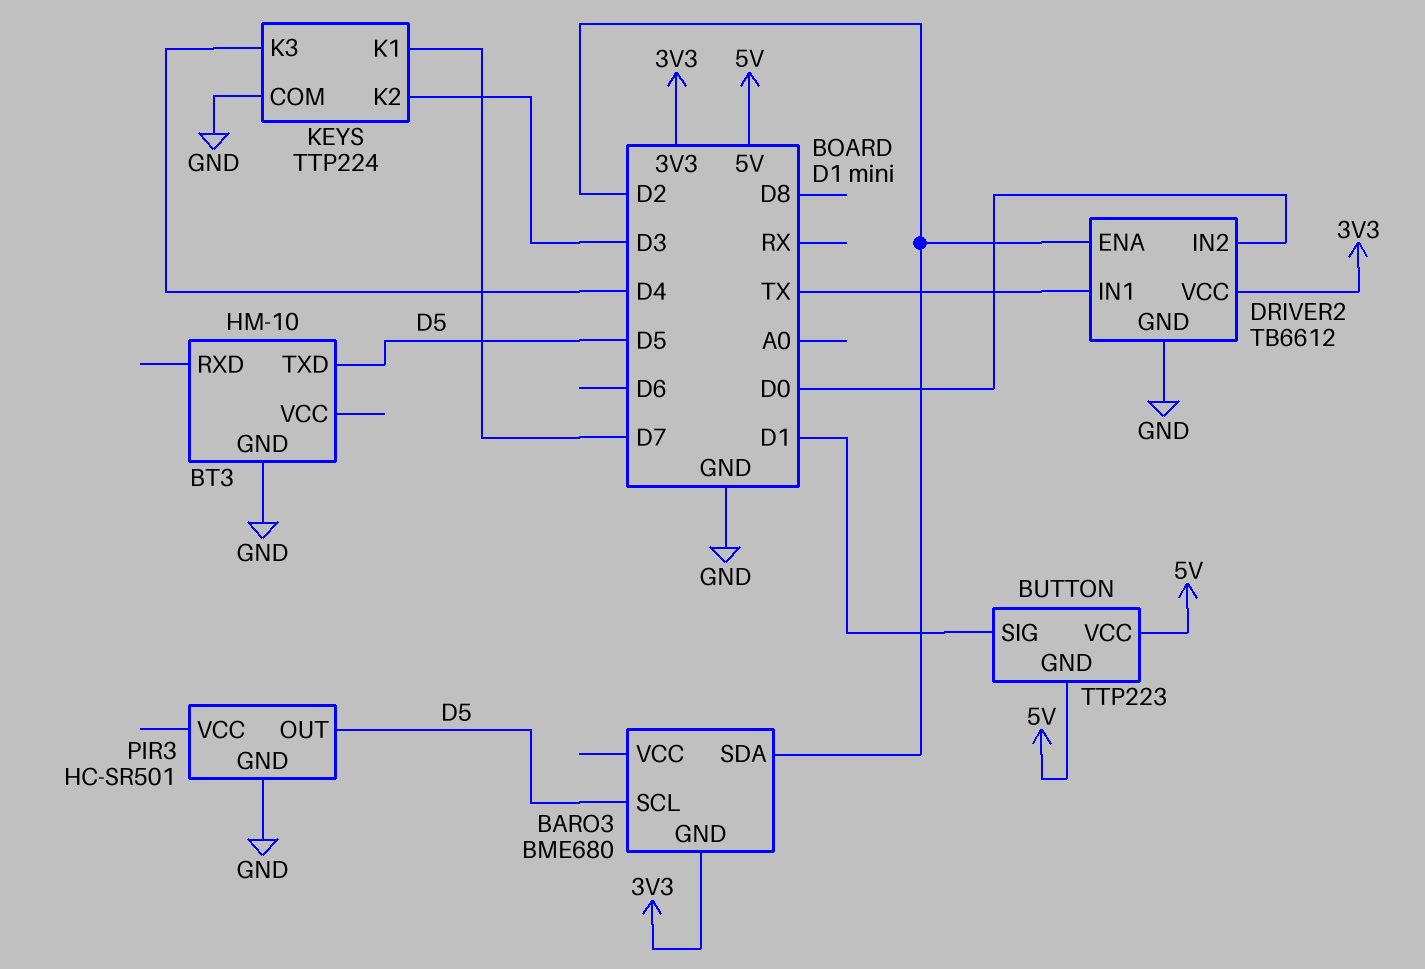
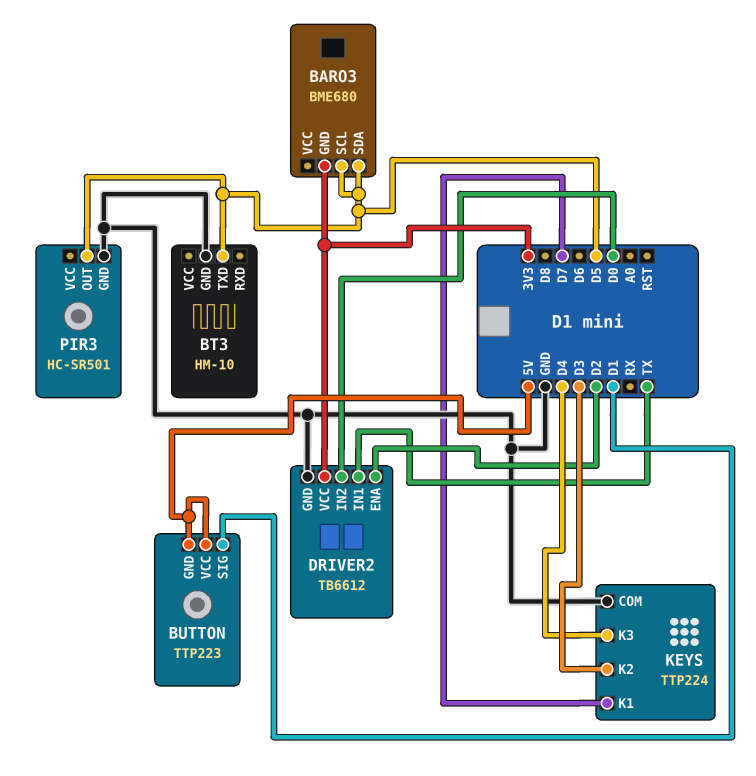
BARO3 pin SDA: D2 -> D5

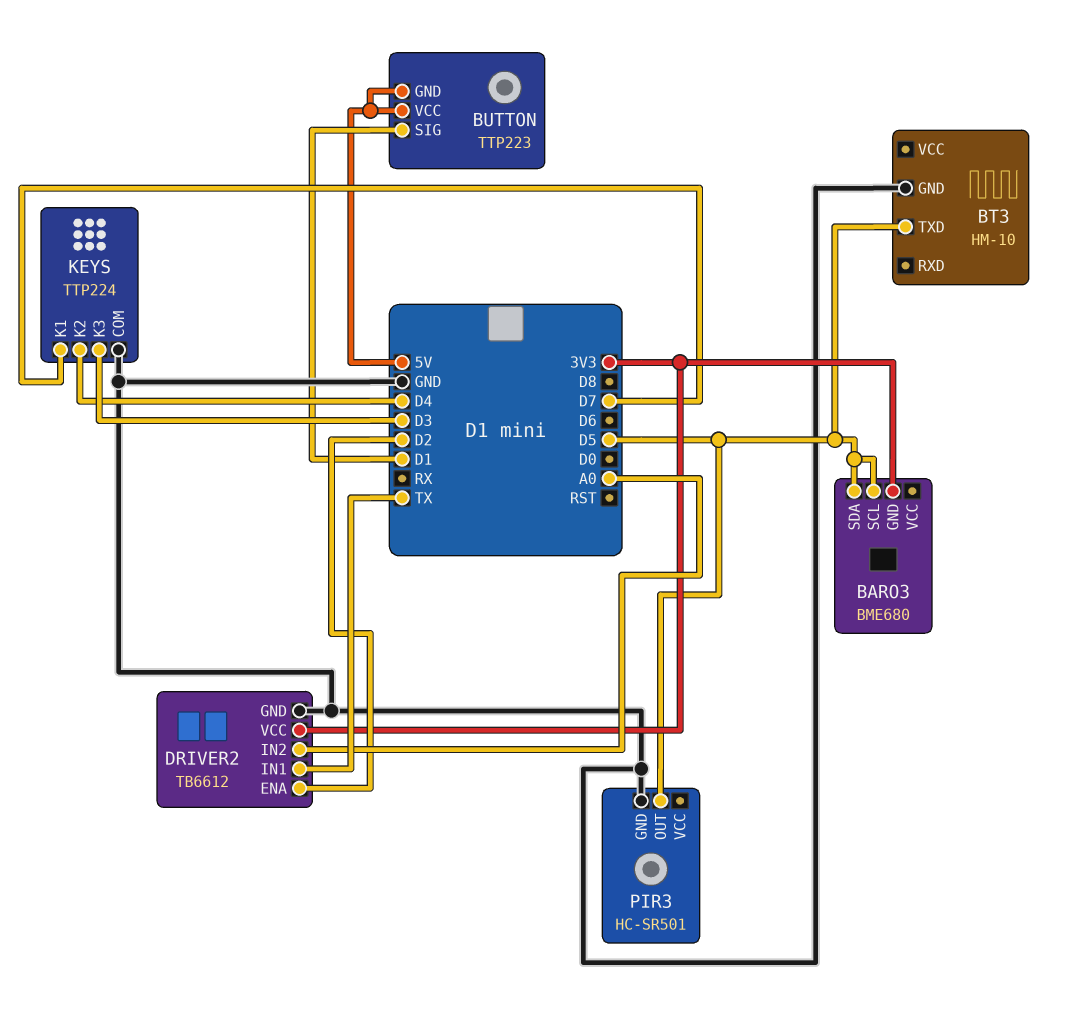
DRIVER2 pin IN2: D0 -> A0
KEYS pin K2: D3 -> D4
KEYS pin K3: D4 -> D3

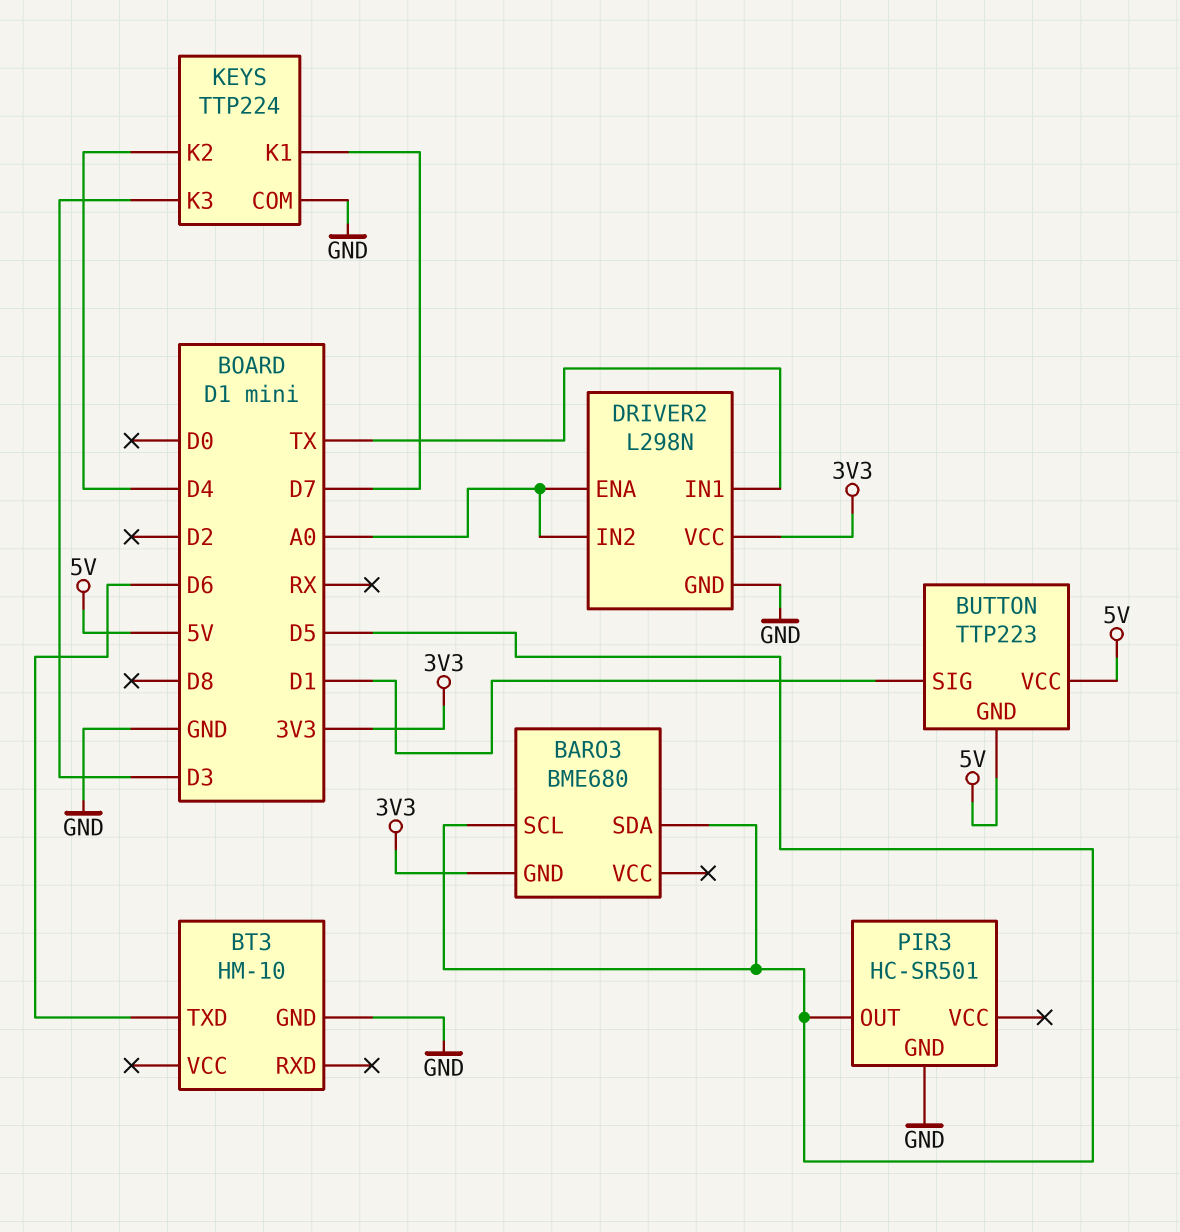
BT3 pin TXD: D5 -> D6
DRIVER2: TB6612 -> L298N
DRIVER2 pin ENA: D2 -> A0

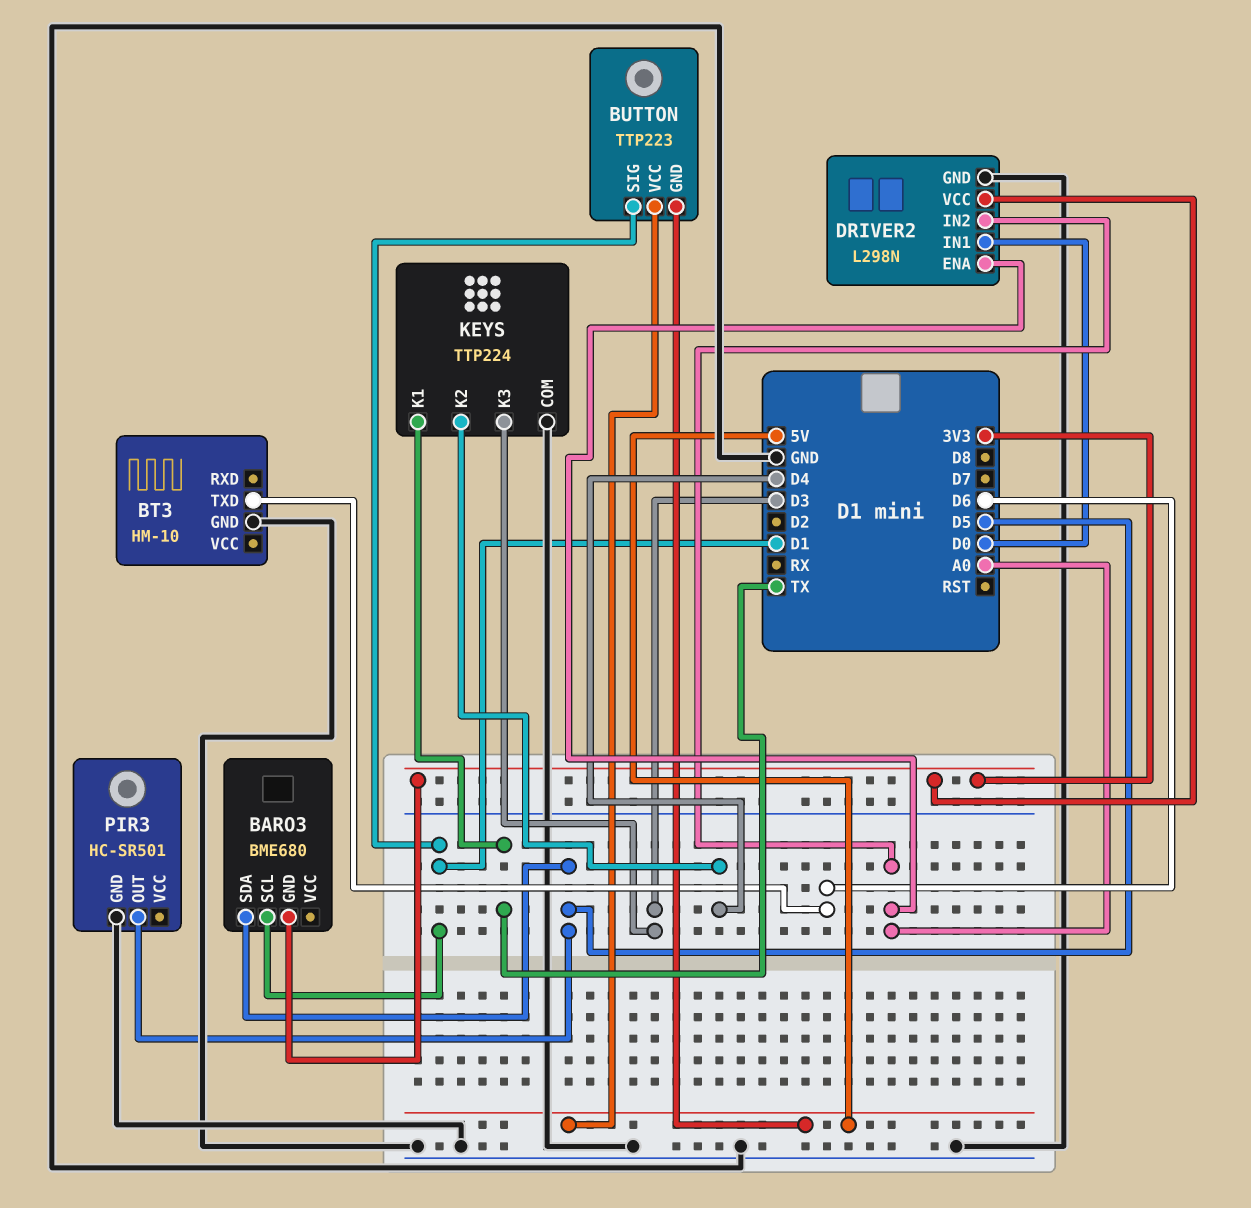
BARO3 pin SCL: D5 -> D1
DRIVER2 pin IN1: TX -> D0
KEYS pin K1: D7 -> TX

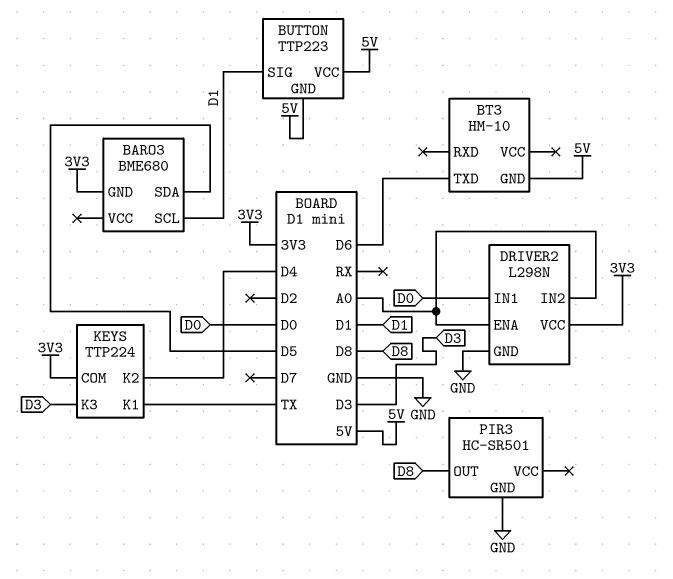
BT3 pin GND: GND -> 5V
KEYS pin COM: GND -> 3V3
PIR3 pin OUT: D5 -> D8

